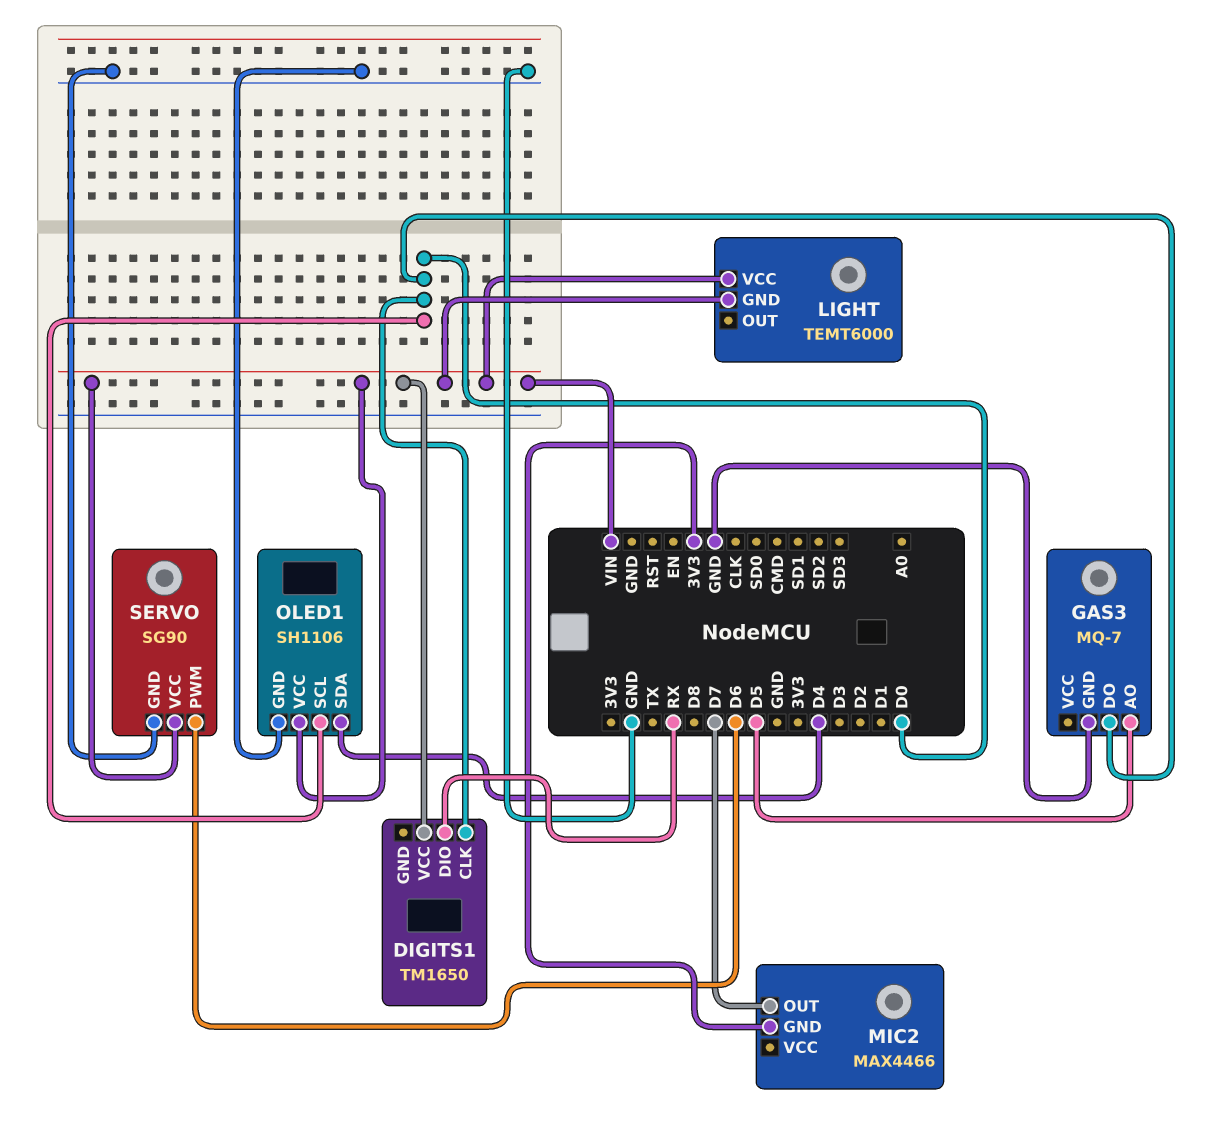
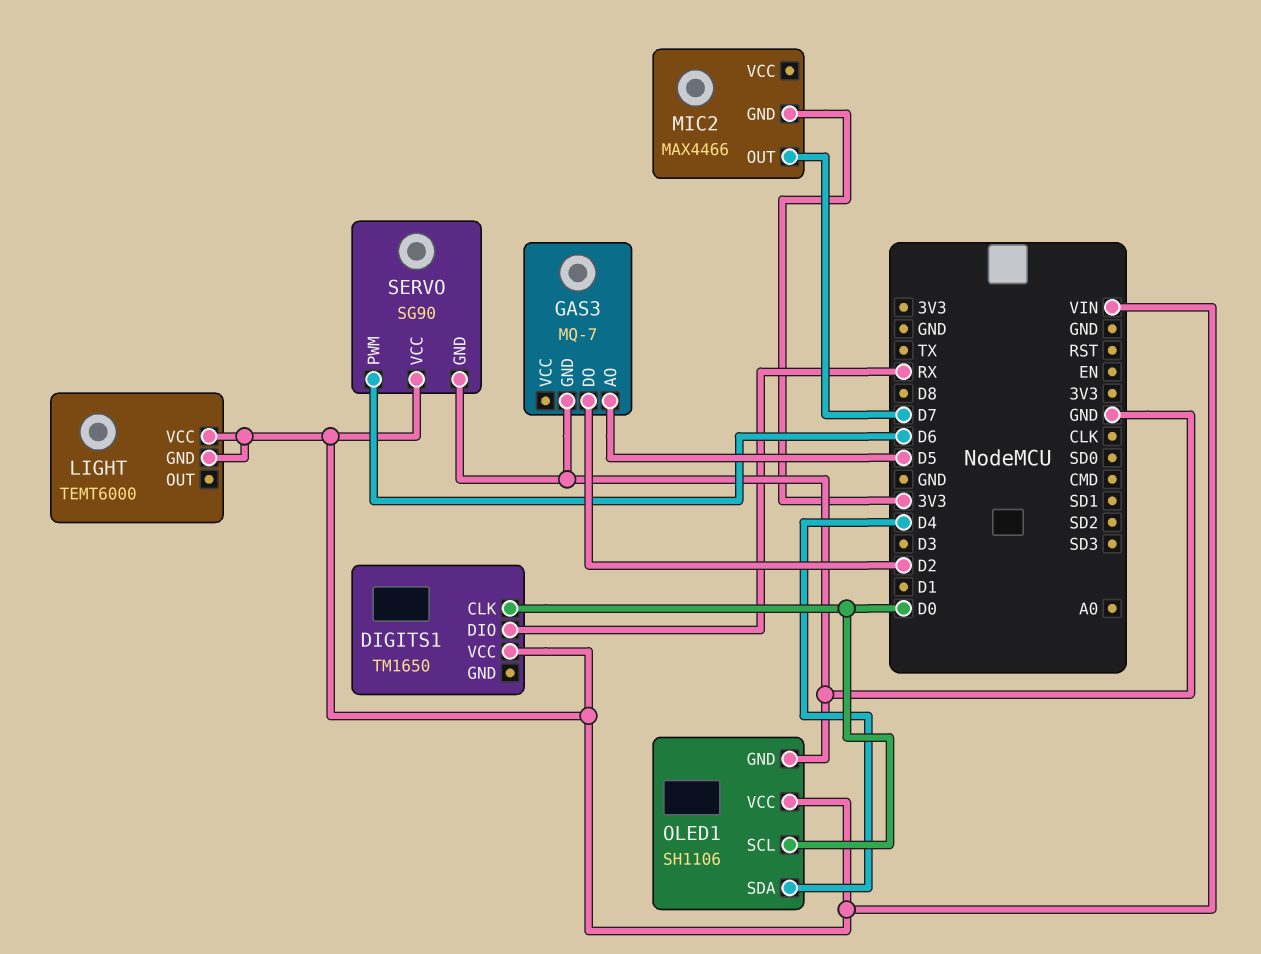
GAS3 pin DO: D0 -> D2

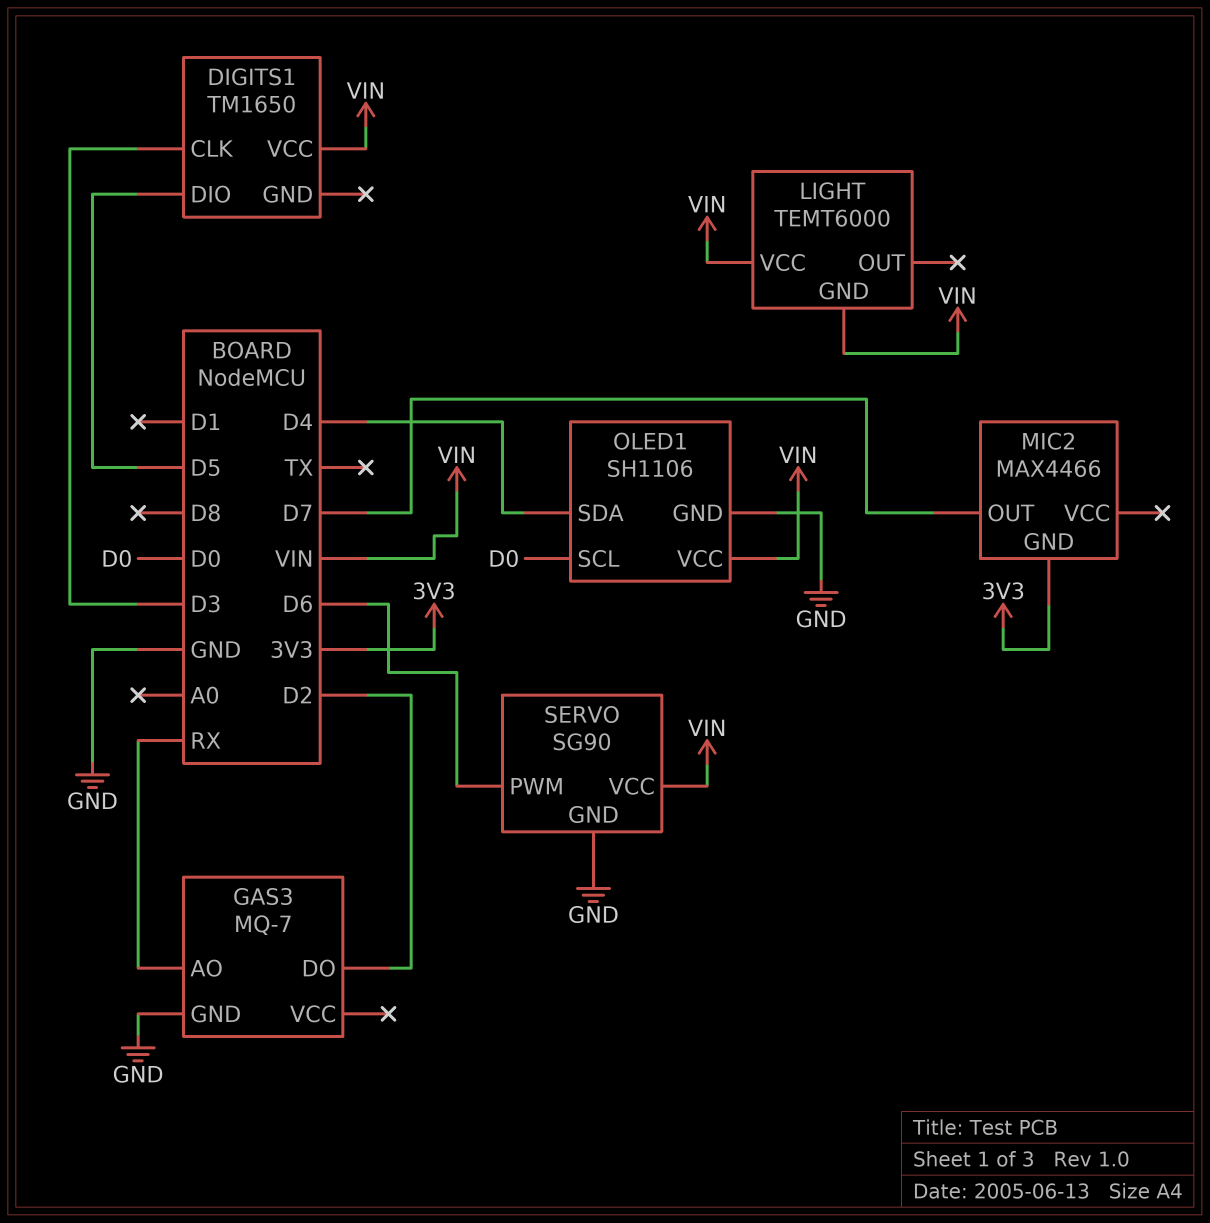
DIGITS1 pin CLK: D0 -> D3
DIGITS1 pin DIO: RX -> D5
GAS3 pin AO: D5 -> RX

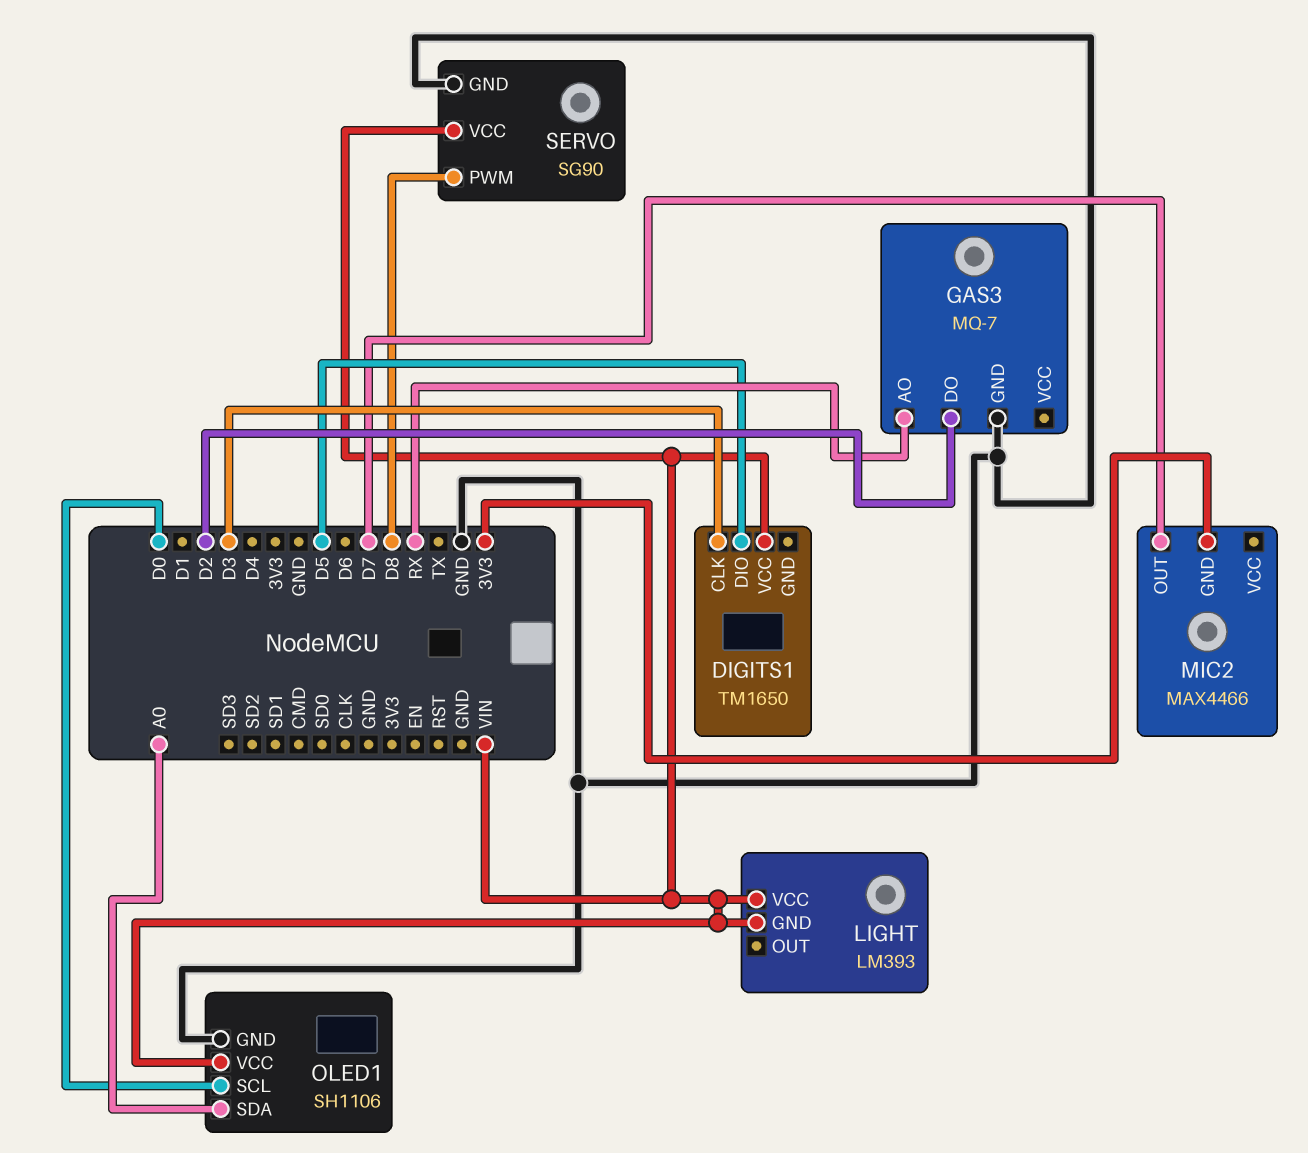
LIGHT: TEMT6000 -> LM393
OLED1 pin SDA: D4 -> A0
SERVO pin PWM: D6 -> D8

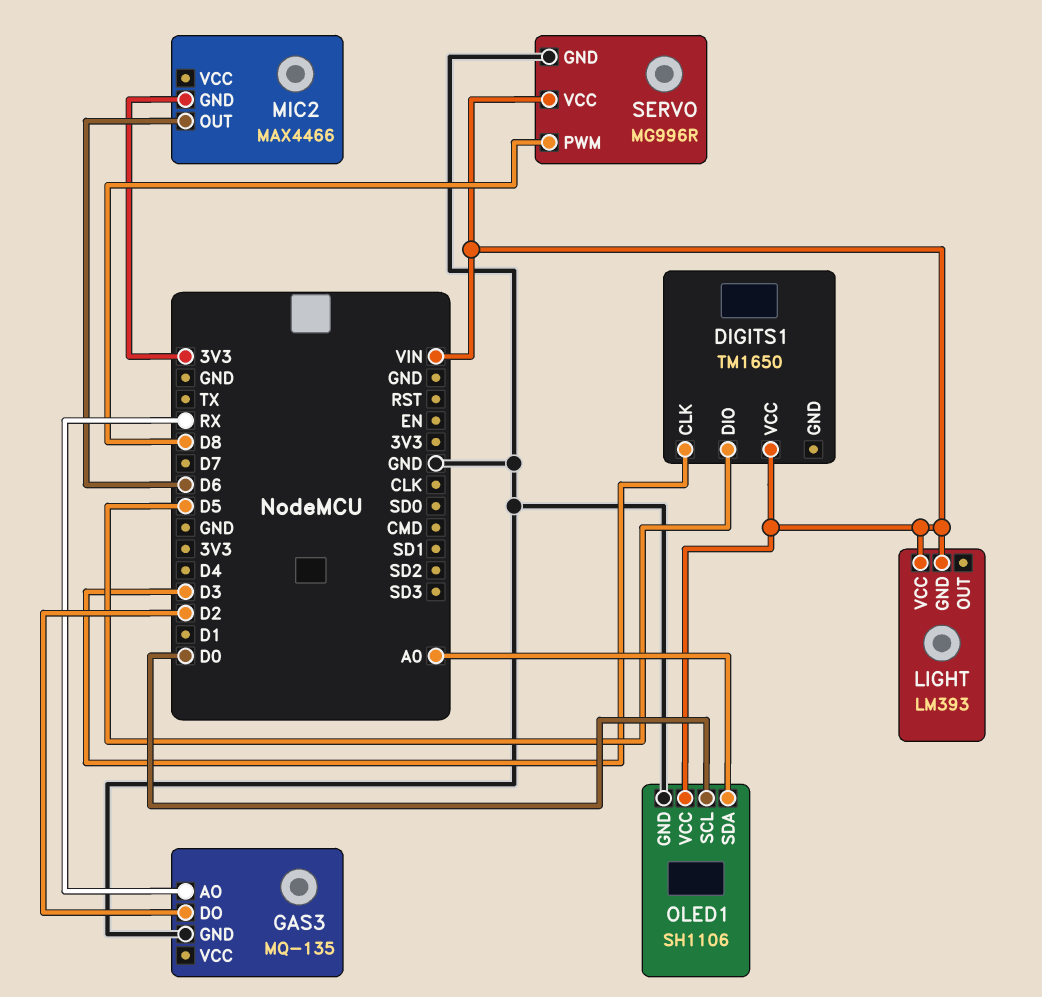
GAS3: MQ-7 -> MQ-135
MIC2 pin OUT: D7 -> D6
SERVO: SG90 -> MG996R

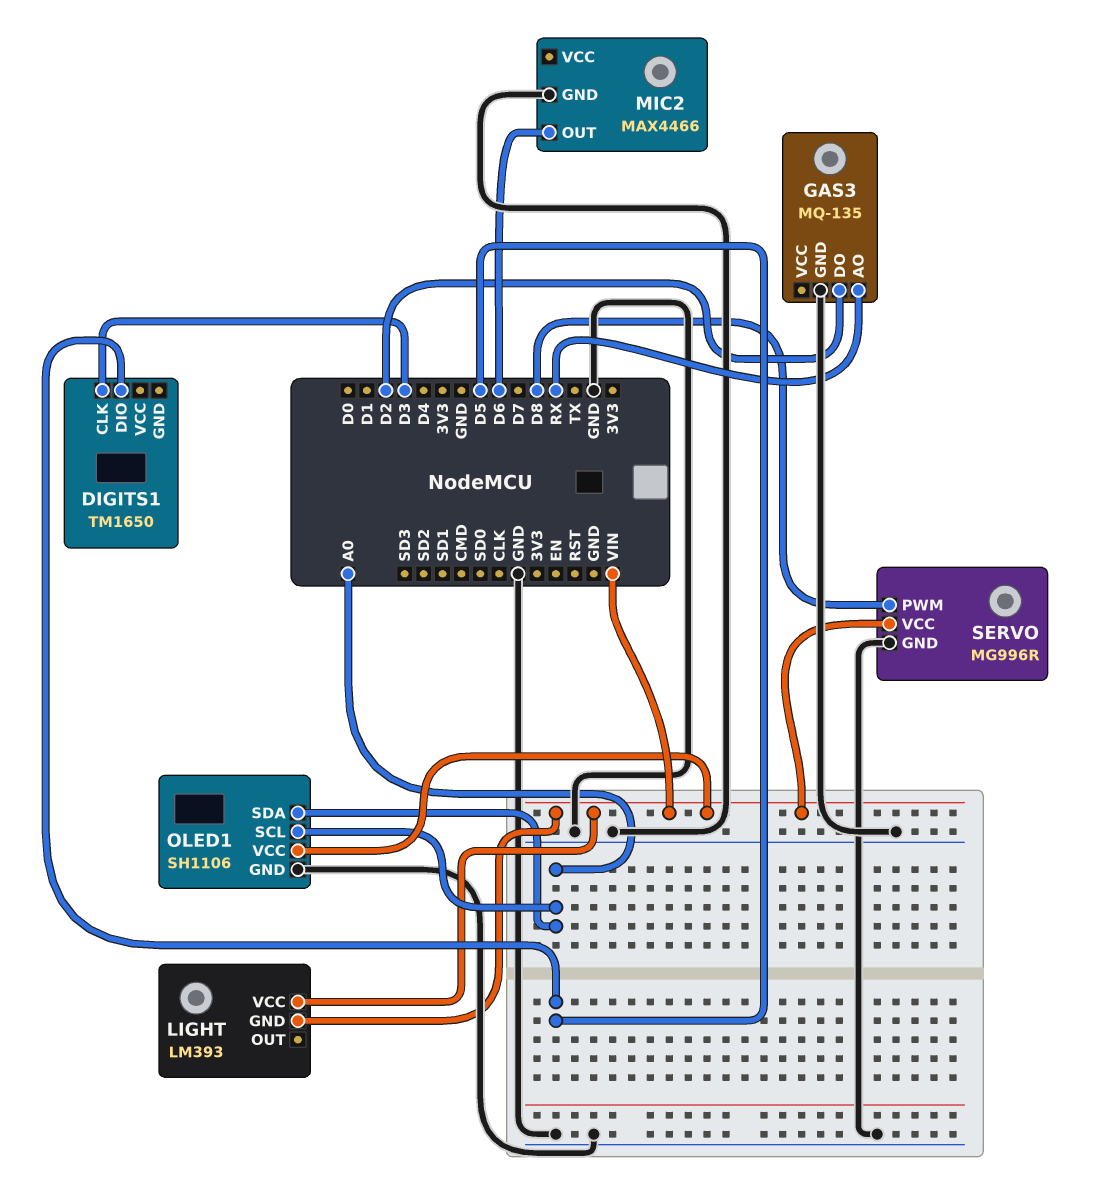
DIGITS1 pin VCC: VIN -> none
MIC2 pin GND: 3V3 -> GND
OLED1 pin SCL: D0 -> A0

